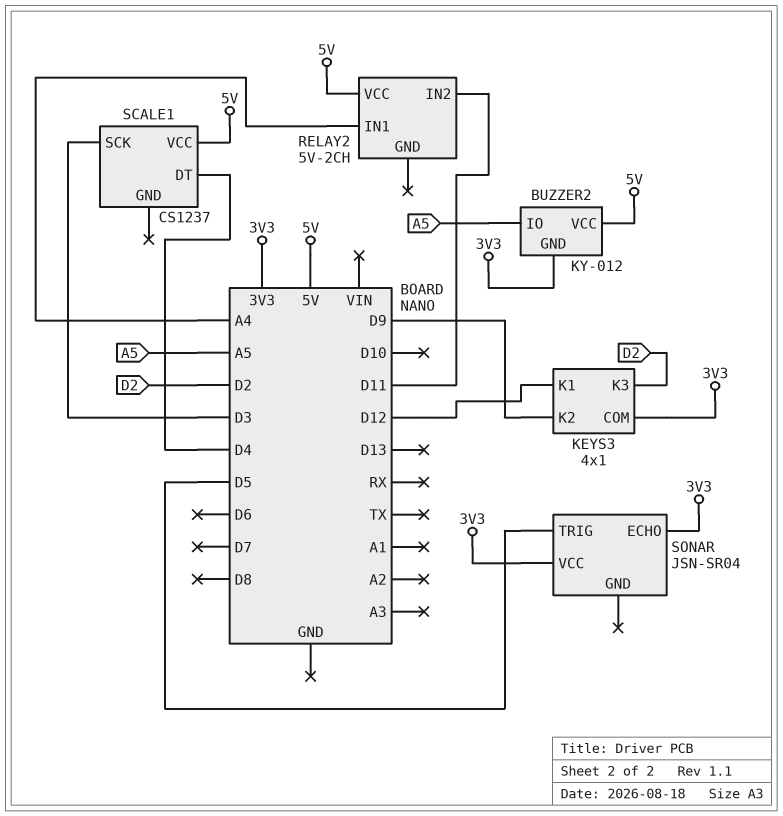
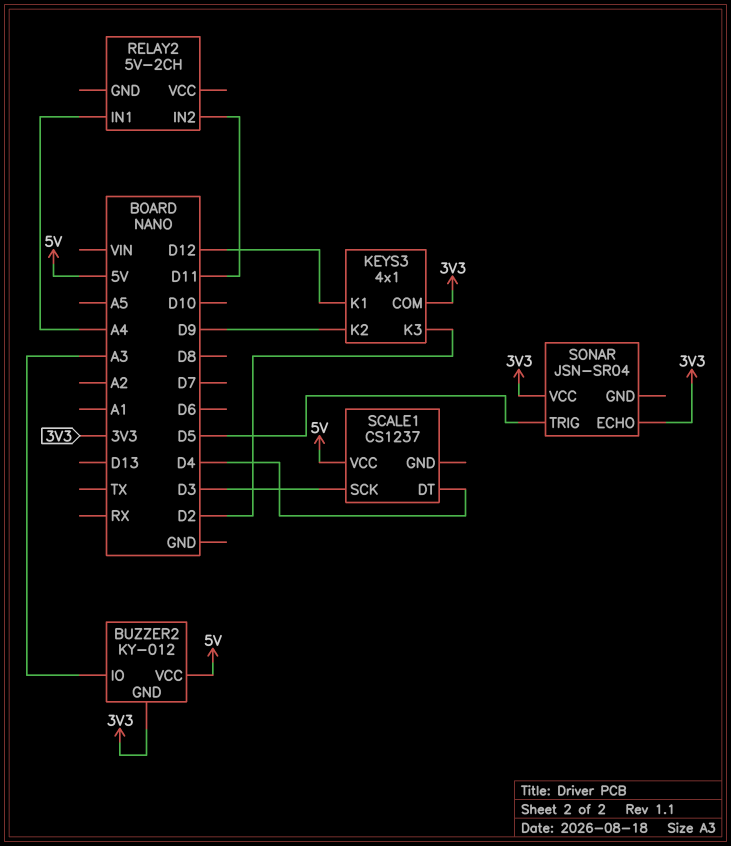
BUZZER2 pin IO: A5 -> A3
RELAY2 pin VCC: 5V -> none

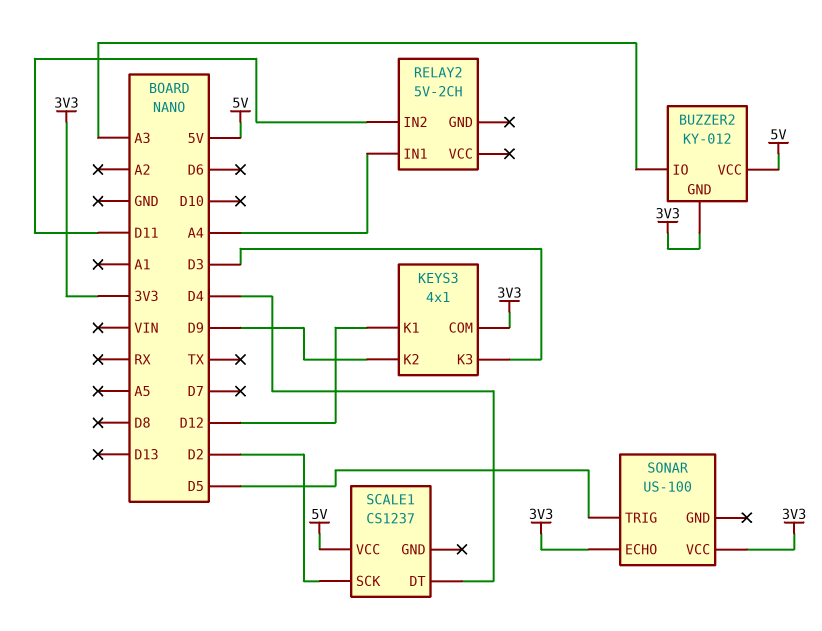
KEYS3 pin K3: D2 -> D3
SCALE1 pin SCK: D3 -> D2
SONAR: JSN-SR04 -> US-100

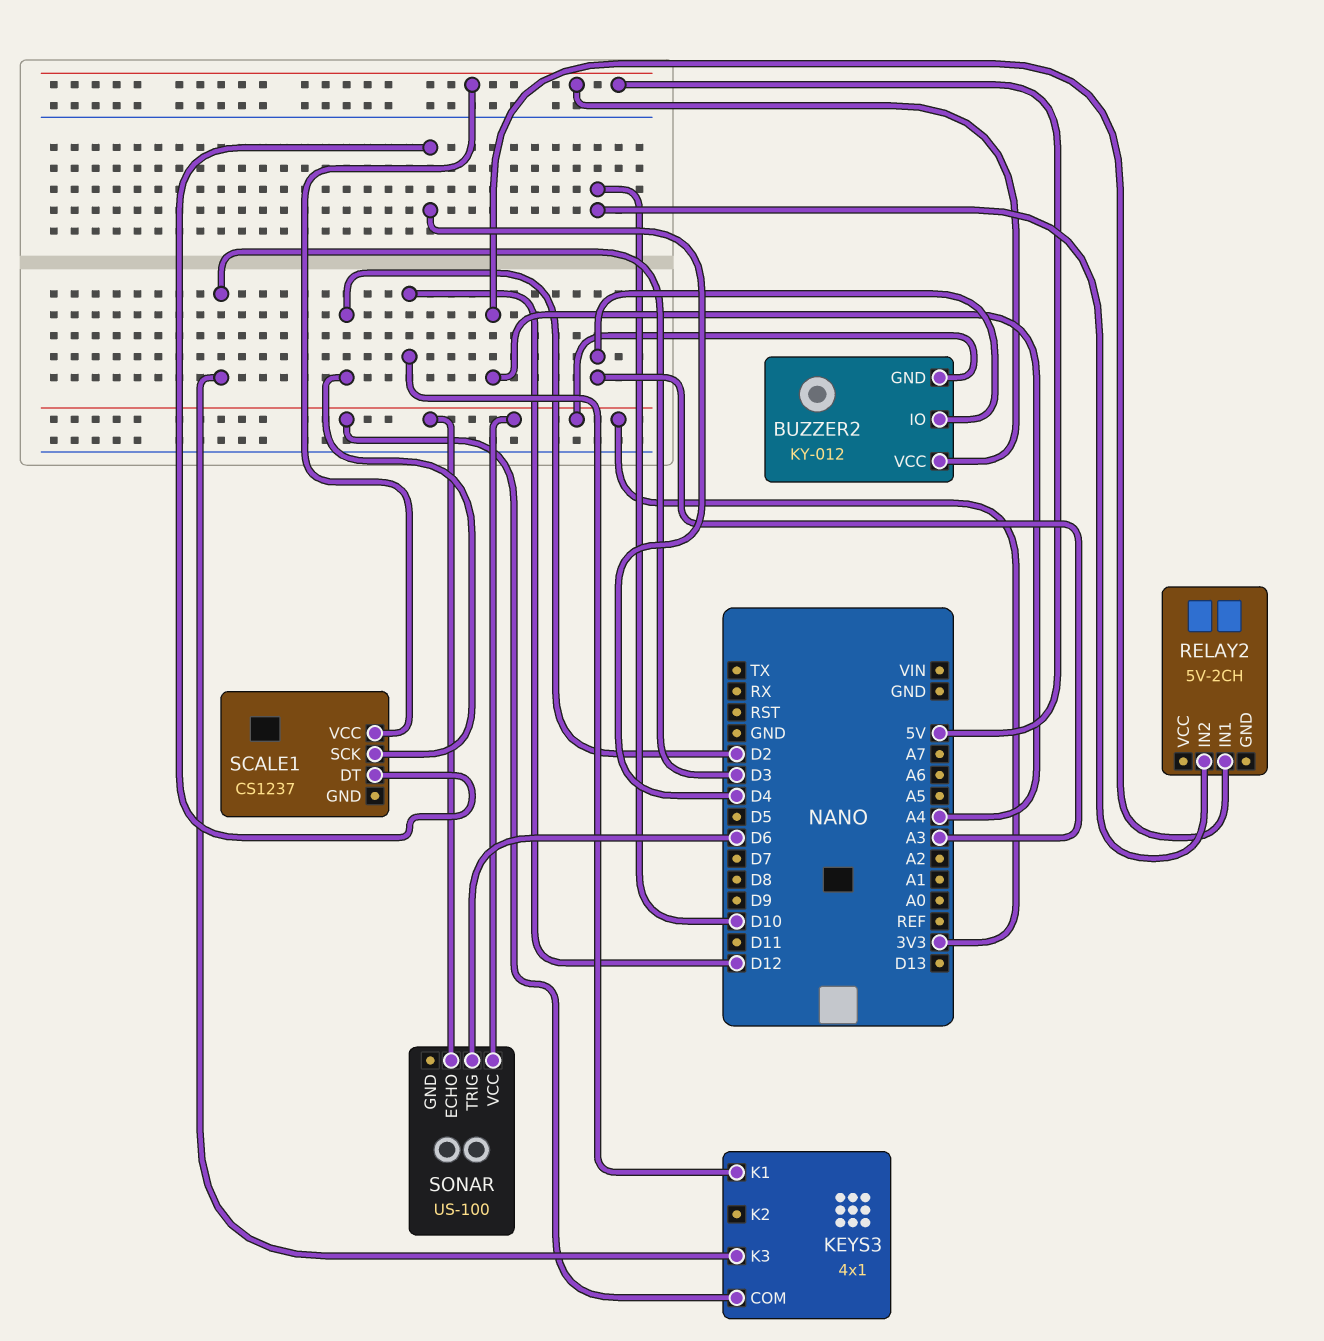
KEYS3 pin K2: D9 -> none
RELAY2 pin IN2: D11 -> D10
SONAR pin TRIG: D5 -> D6

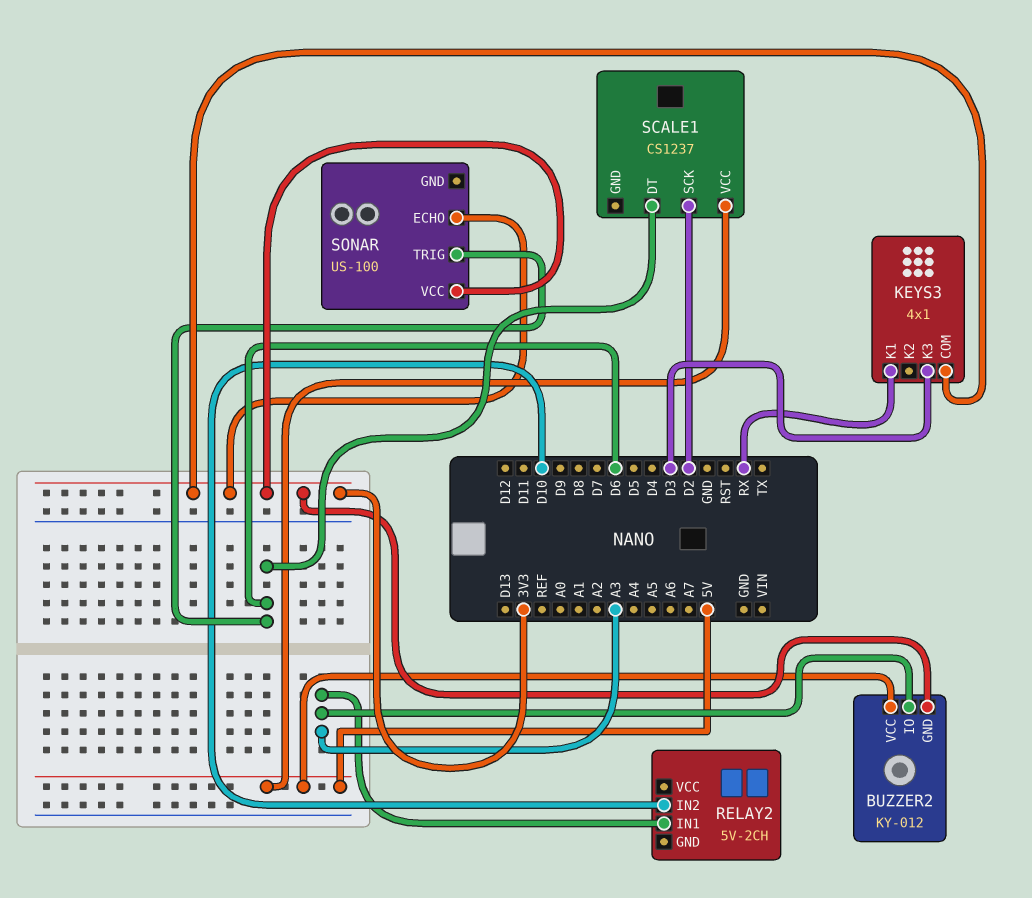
KEYS3 pin K1: D12 -> RX
RELAY2 pin IN1: A4 -> A3
SCALE1 pin DT: D4 -> D6

